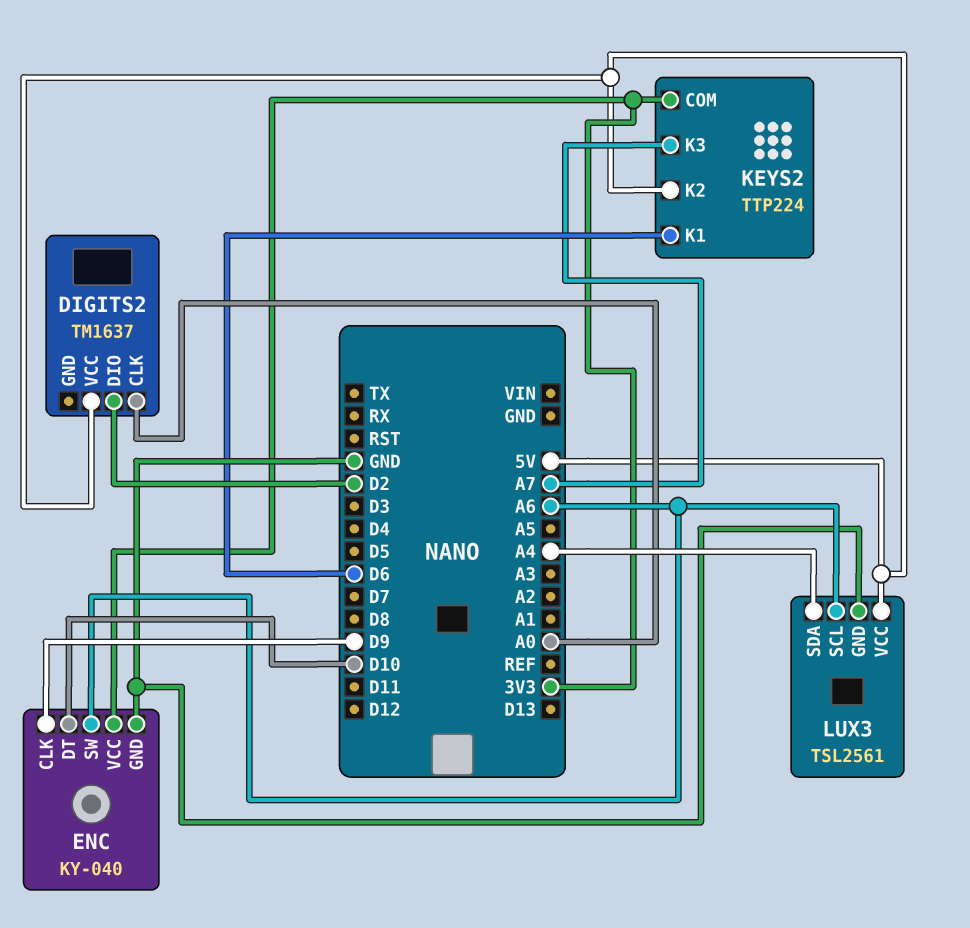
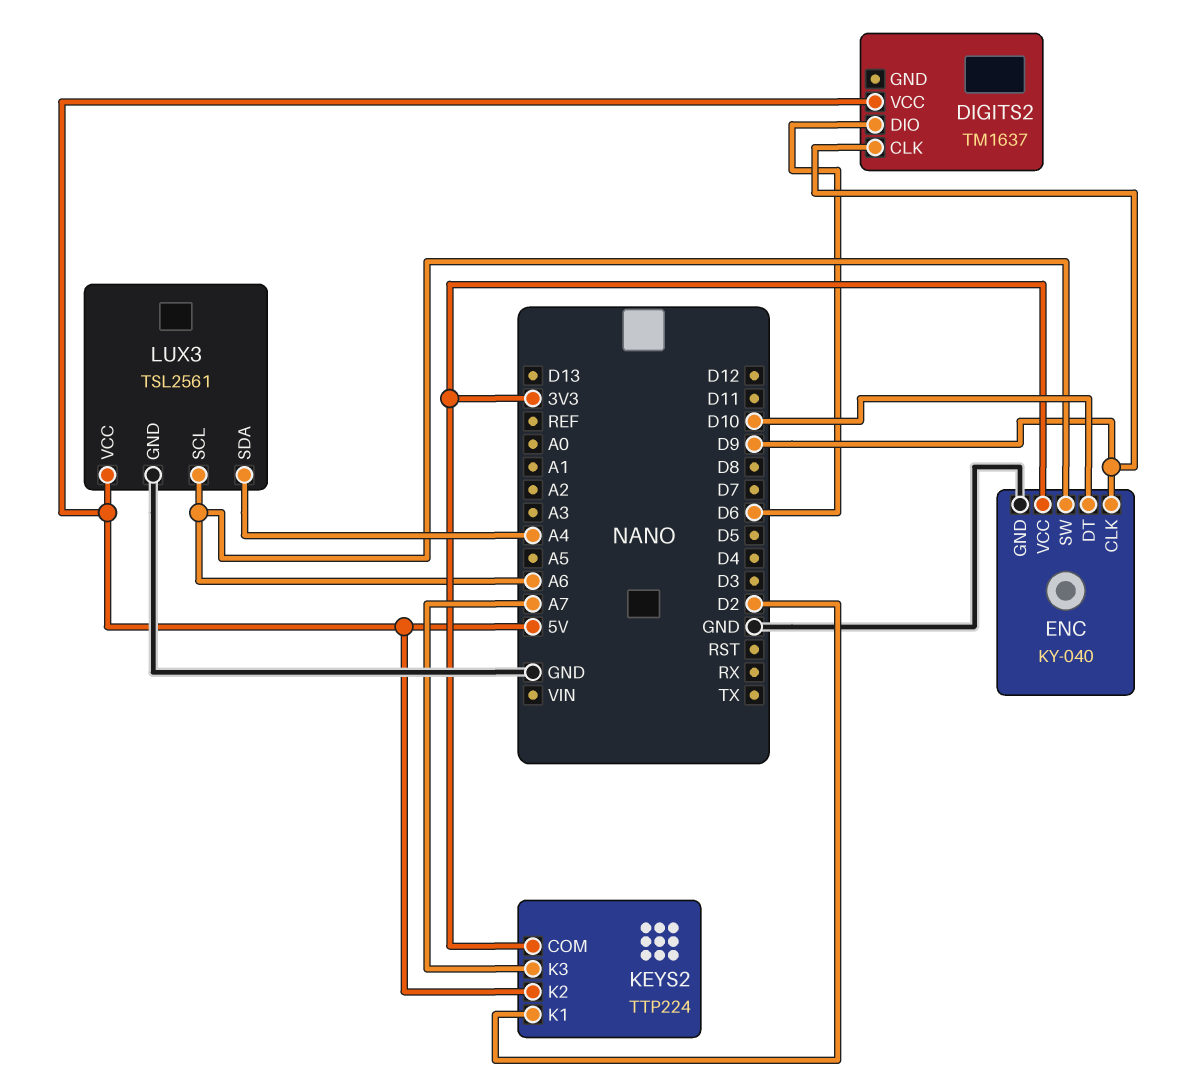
DIGITS2 pin CLK: A0 -> D9
DIGITS2 pin DIO: D2 -> D6
KEYS2 pin K1: D6 -> D2

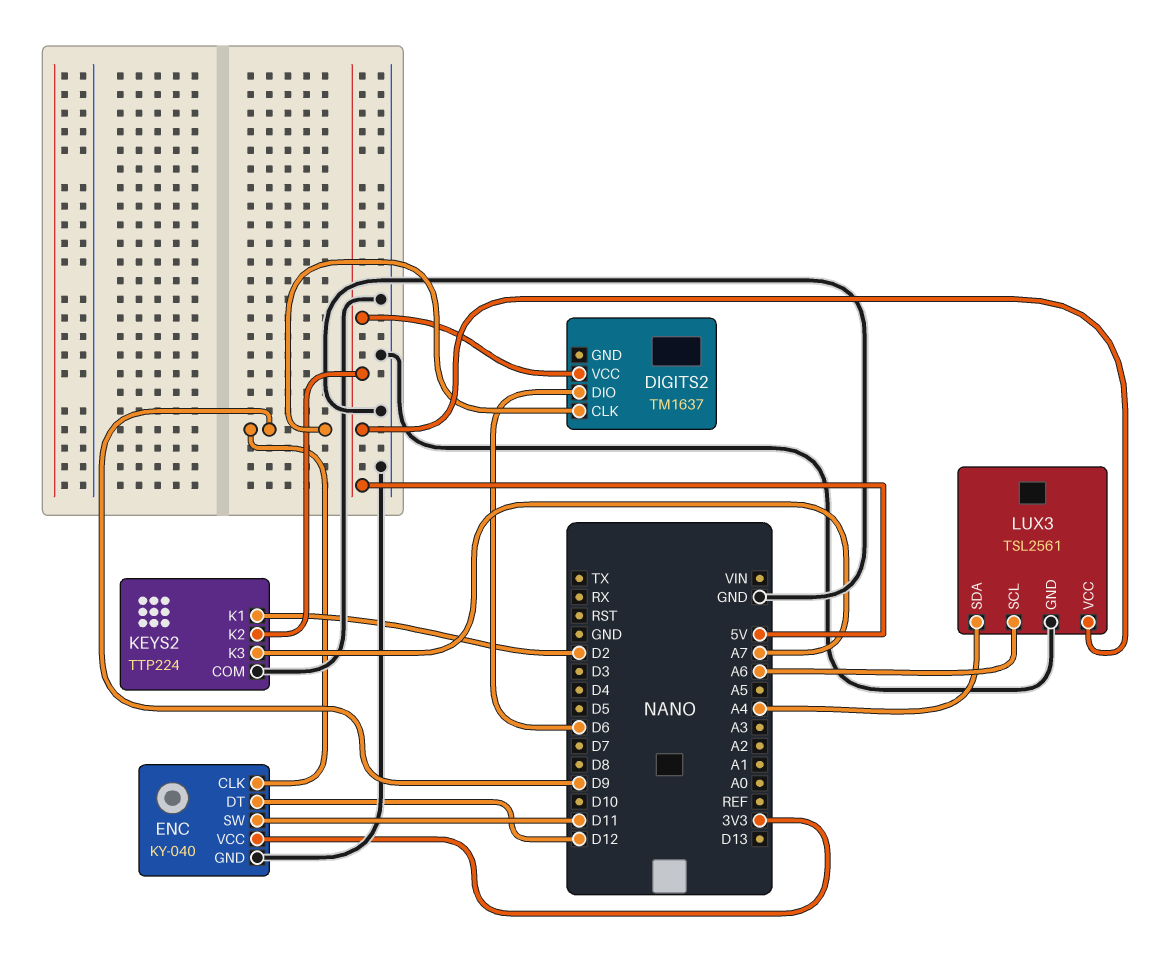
ENC pin DT: D10 -> D12
ENC pin SW: A6 -> D11
KEYS2 pin COM: 3V3 -> GND

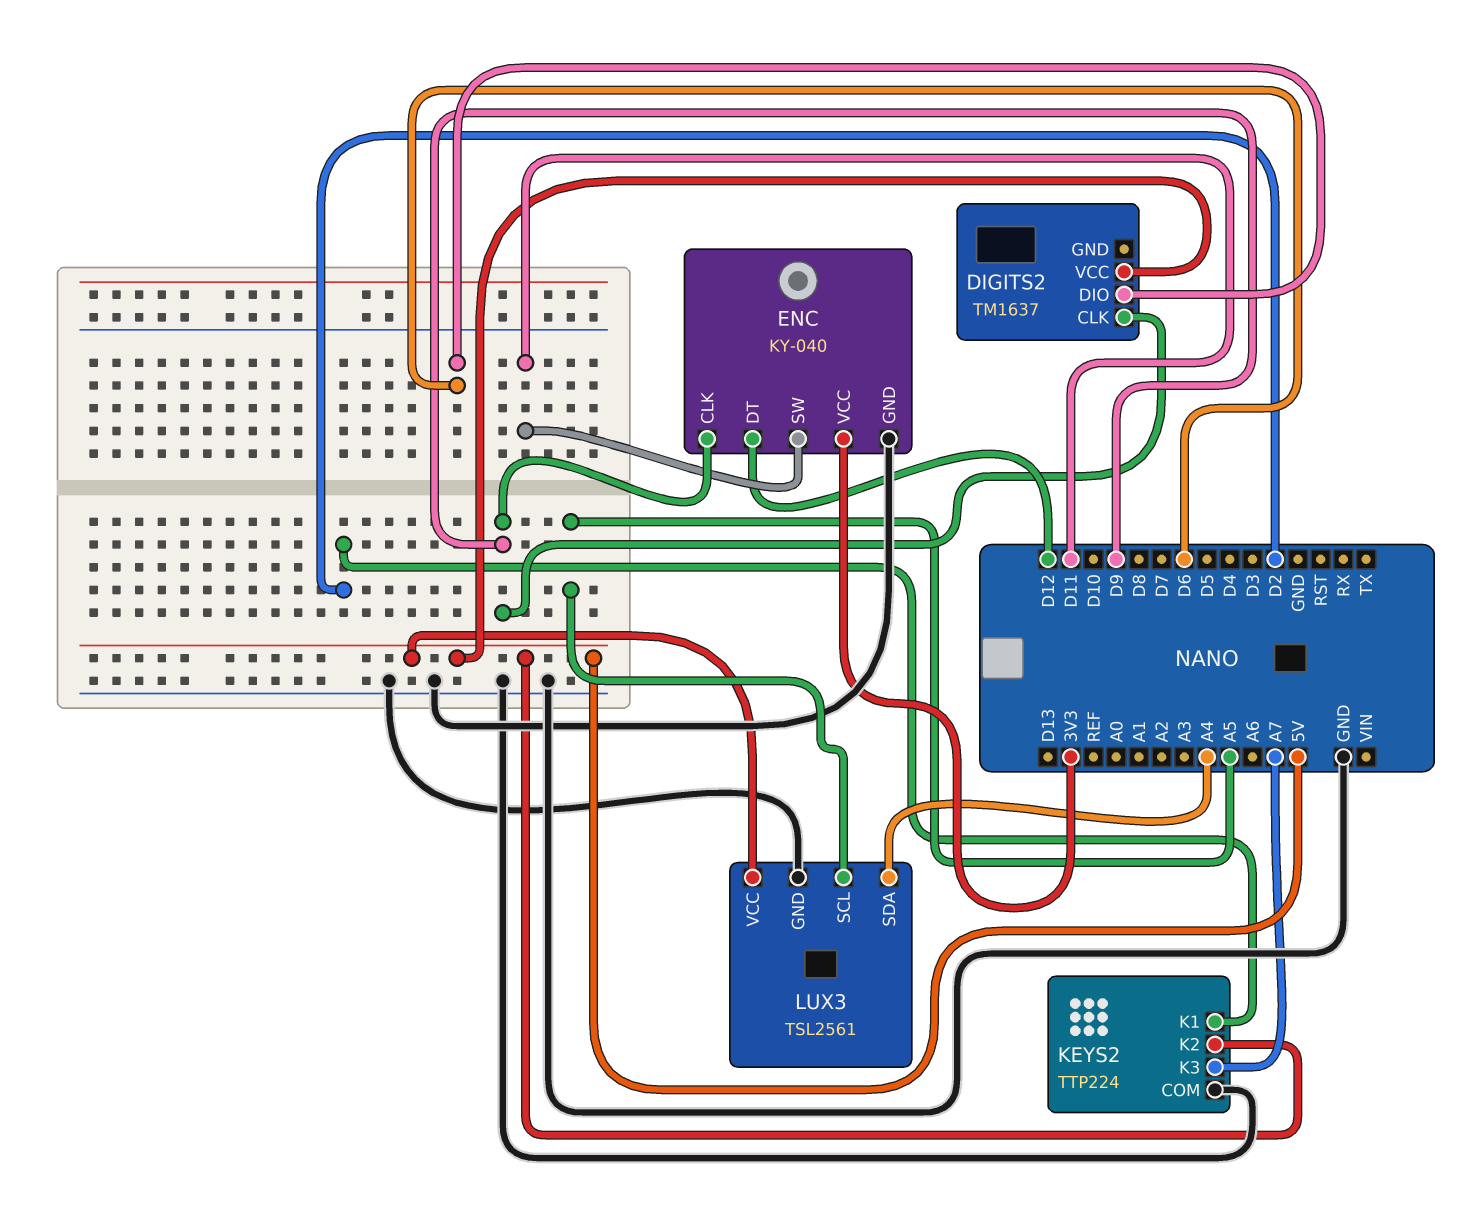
LUX3 pin SCL: A6 -> A5

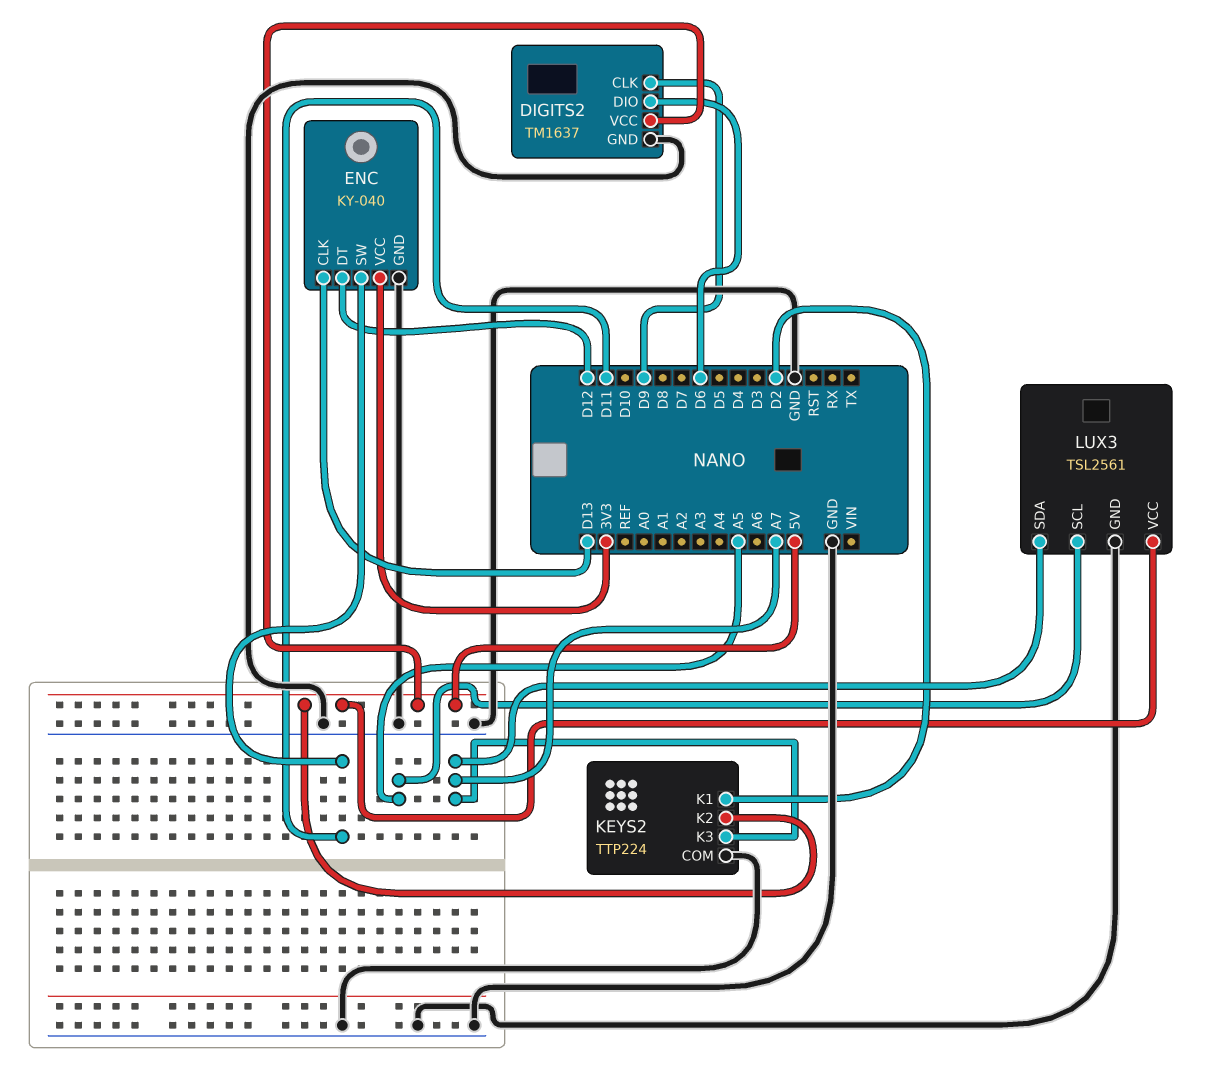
DIGITS2 pin GND: none -> GND
ENC pin CLK: D9 -> D13
LUX3 pin SDA: A4 -> A7

